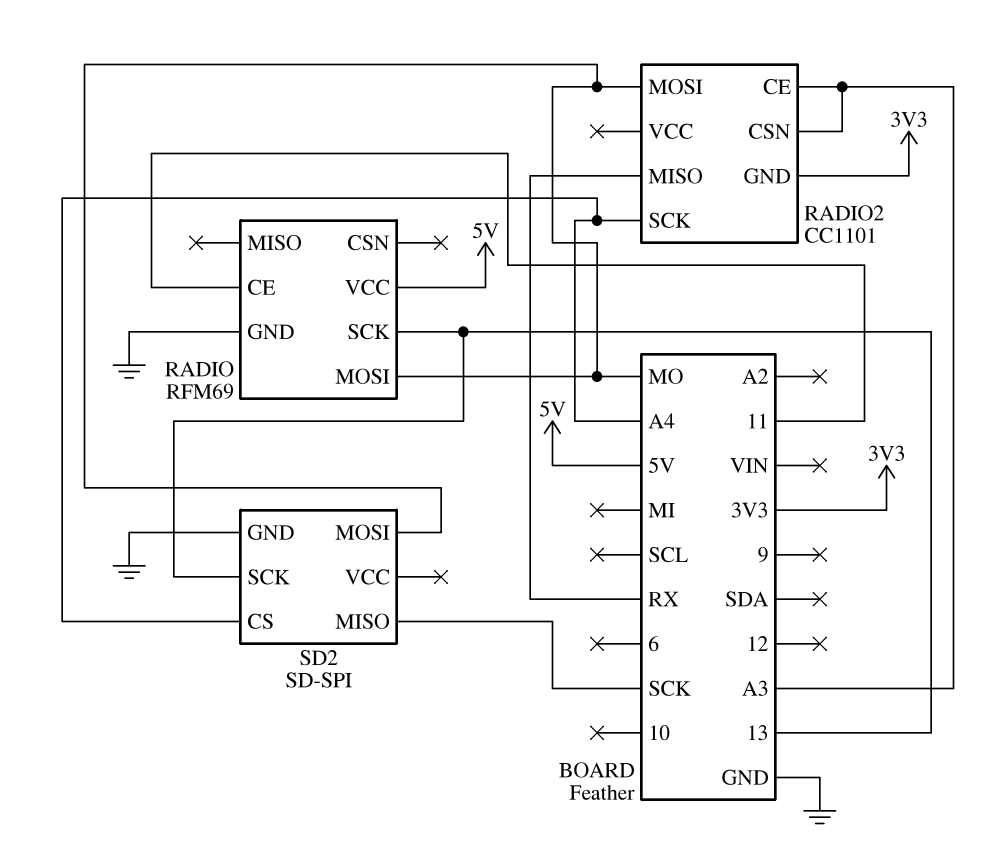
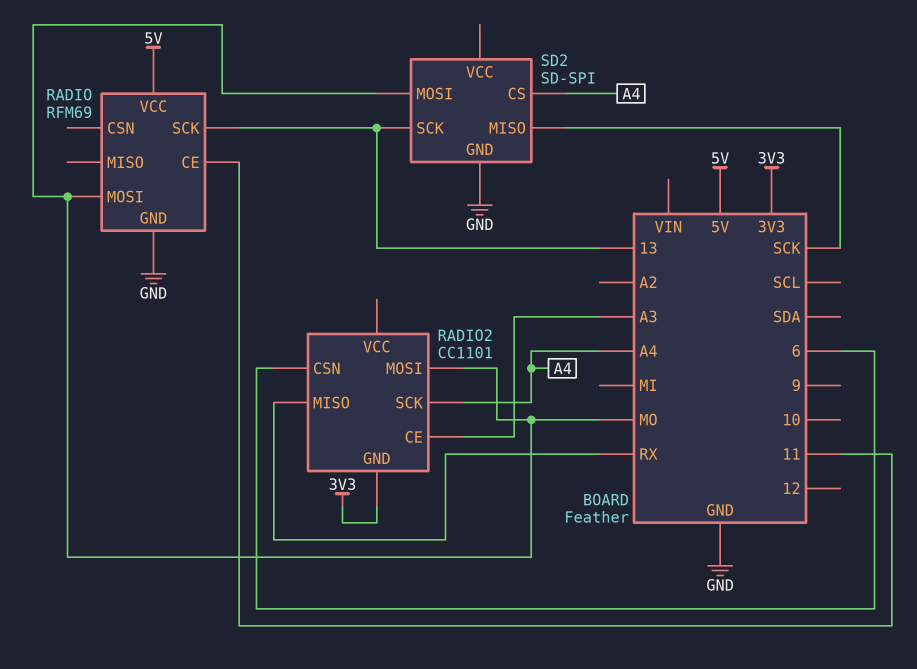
RADIO2 pin CSN: A3 -> 6

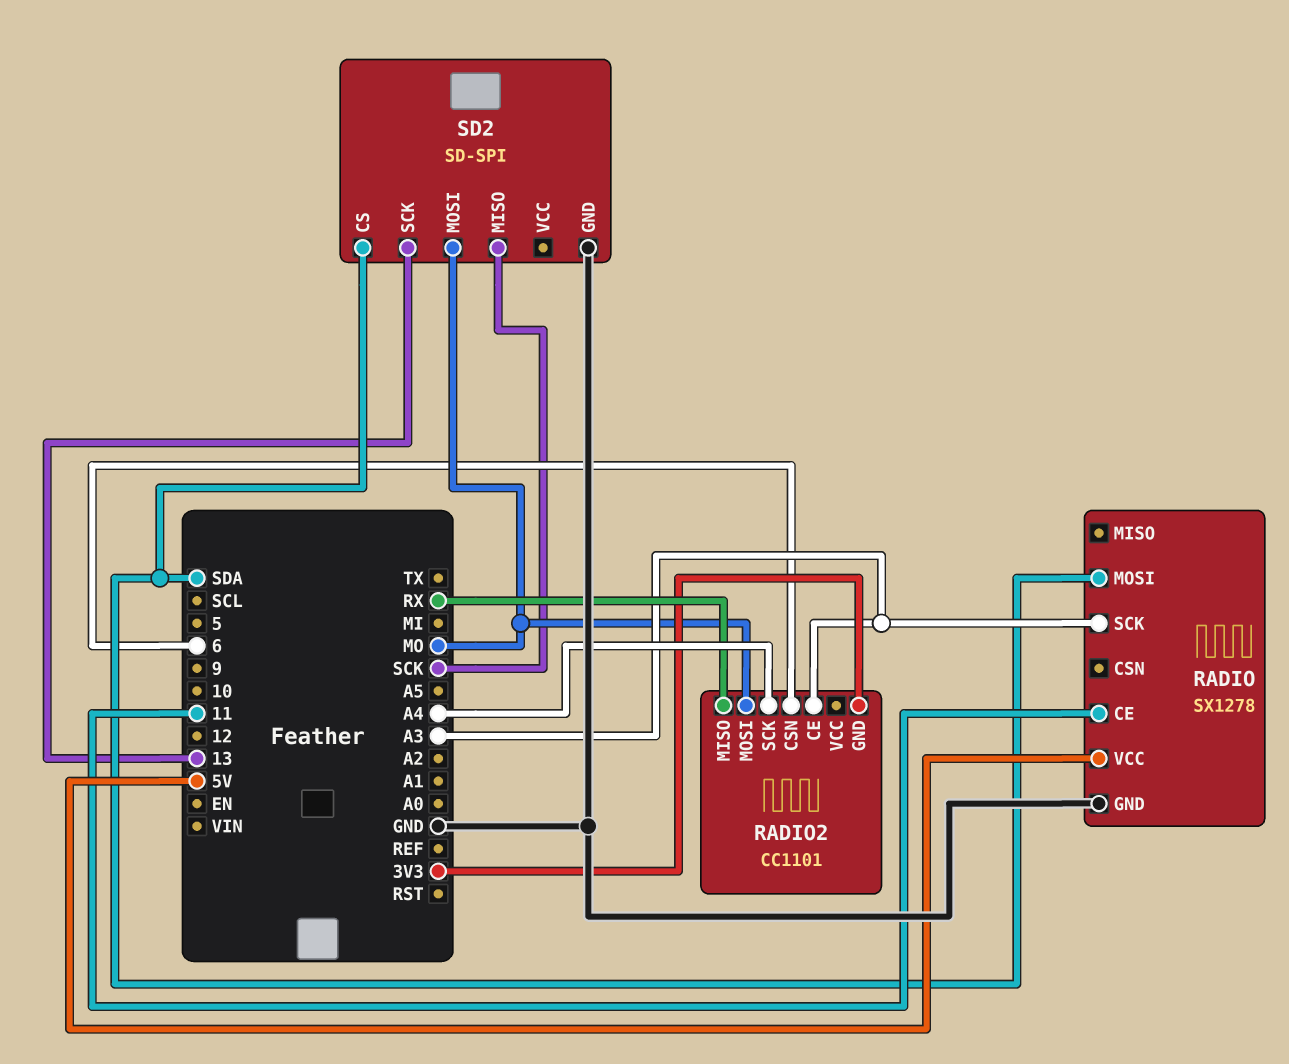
RADIO: RFM69 -> SX1278
RADIO pin MOSI: MO -> SDA
RADIO pin SCK: 13 -> A3
SD2 pin CS: A4 -> SDA

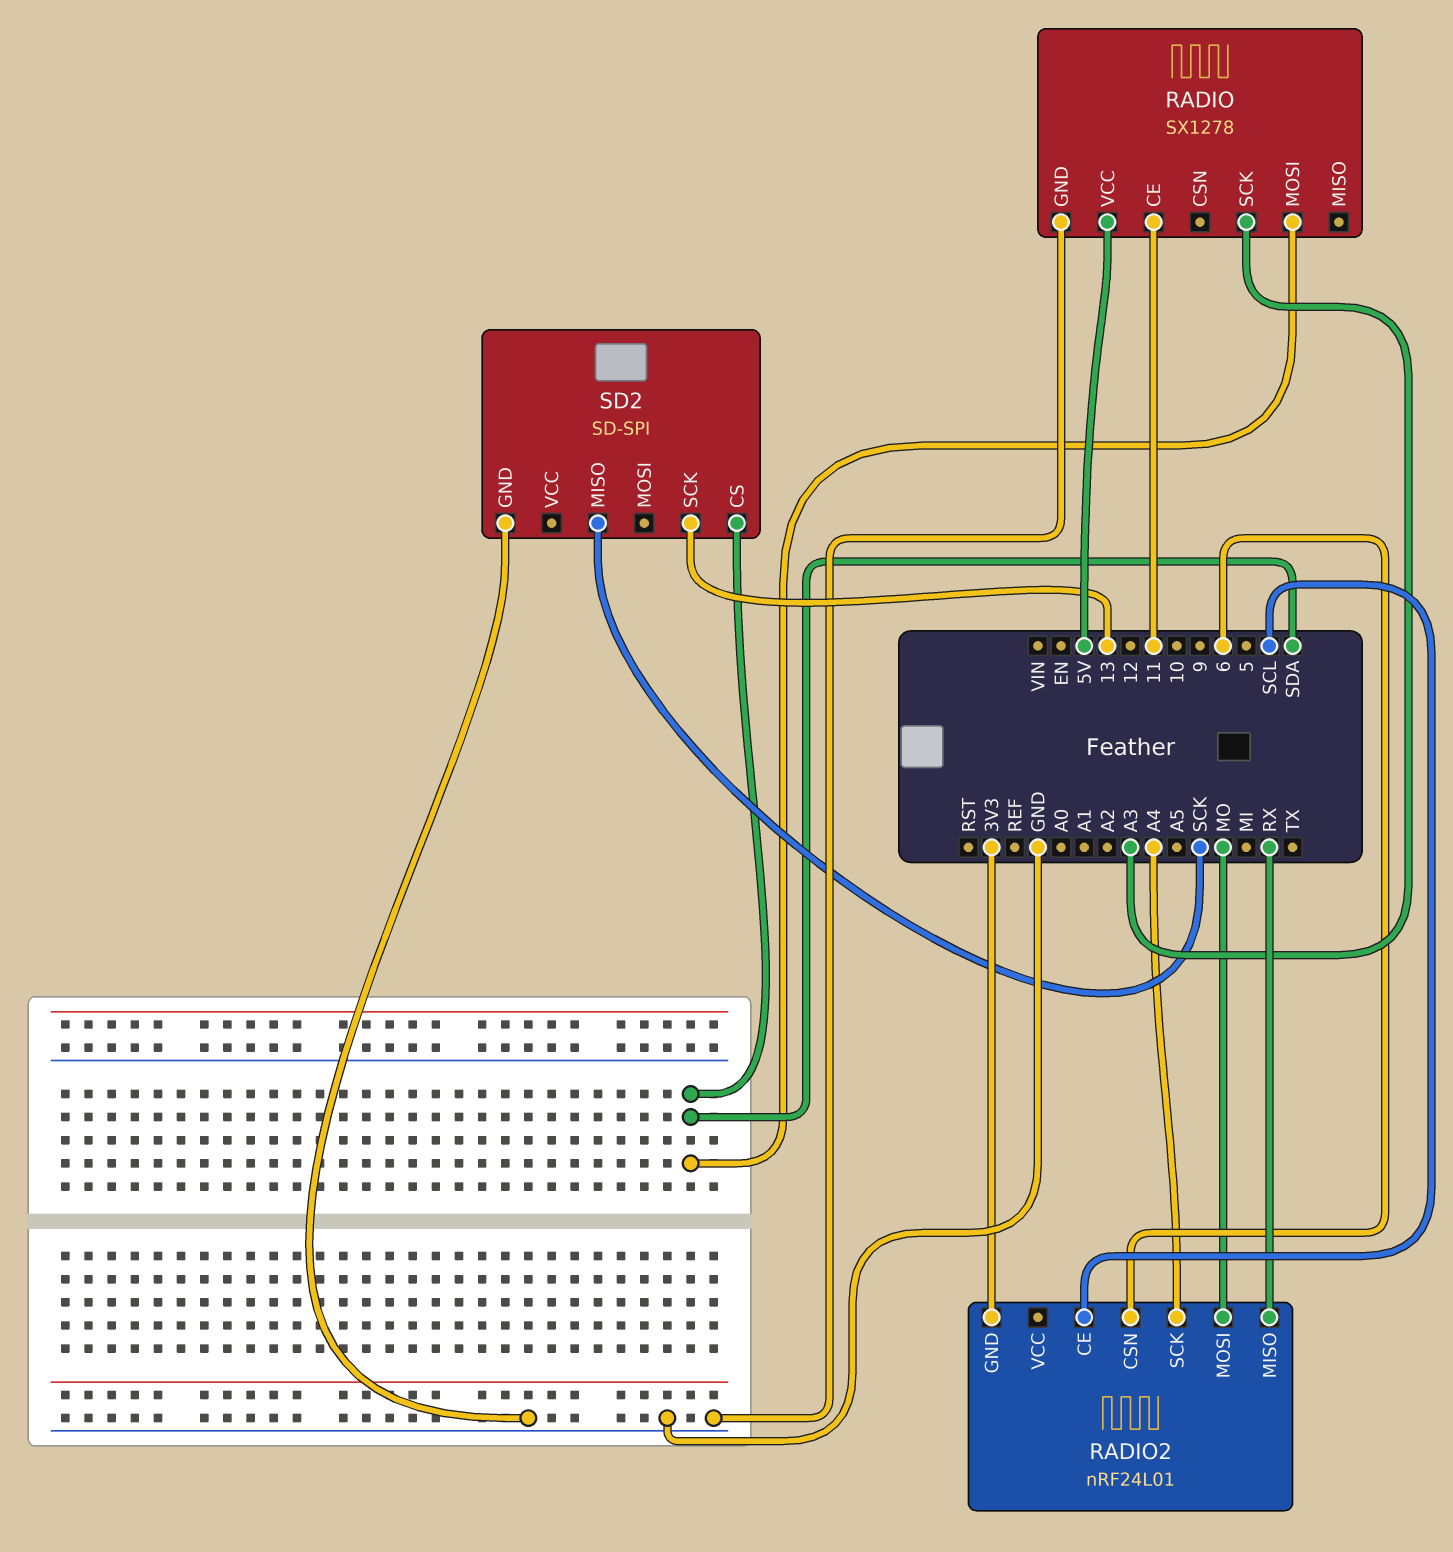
RADIO2: CC1101 -> nRF24L01
RADIO2 pin CE: A3 -> SCL
SD2 pin MOSI: MO -> none

